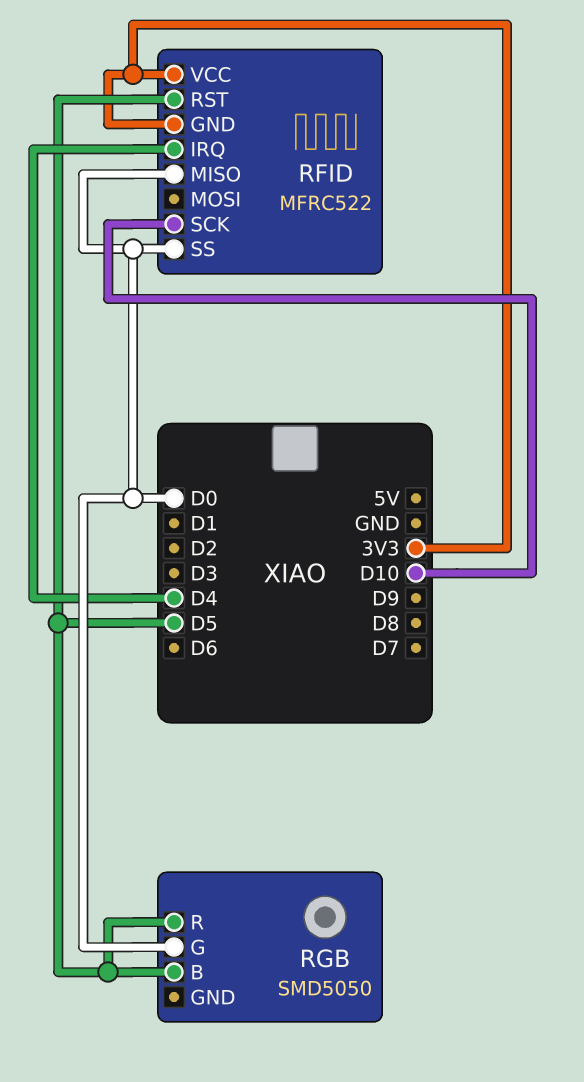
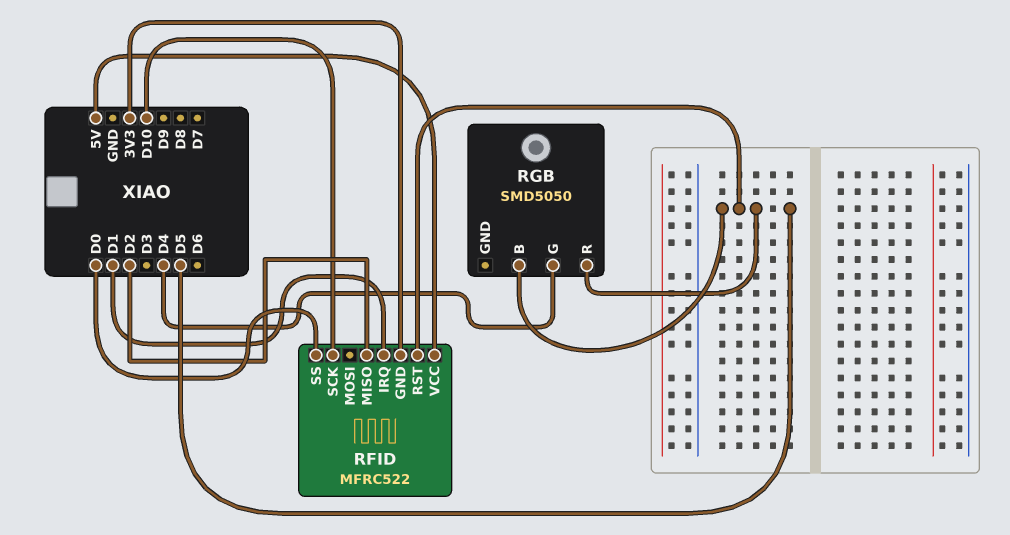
RFID pin IRQ: D4 -> D1
RFID pin MISO: D0 -> D2
RFID pin VCC: 3V3 -> 5V
RGB pin G: D0 -> D4

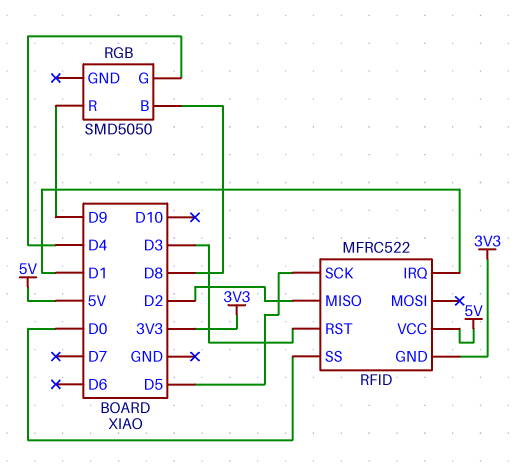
RFID pin RST: D5 -> D3
RFID pin SCK: D10 -> D5
RGB pin B: D5 -> D8
RGB pin R: D5 -> D9

